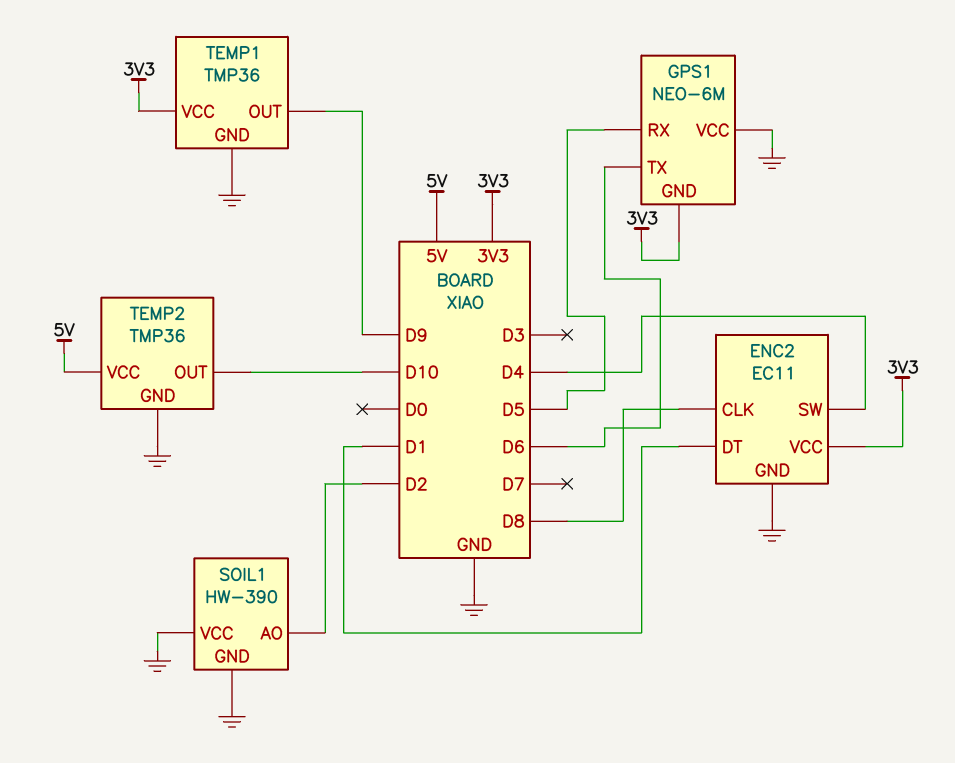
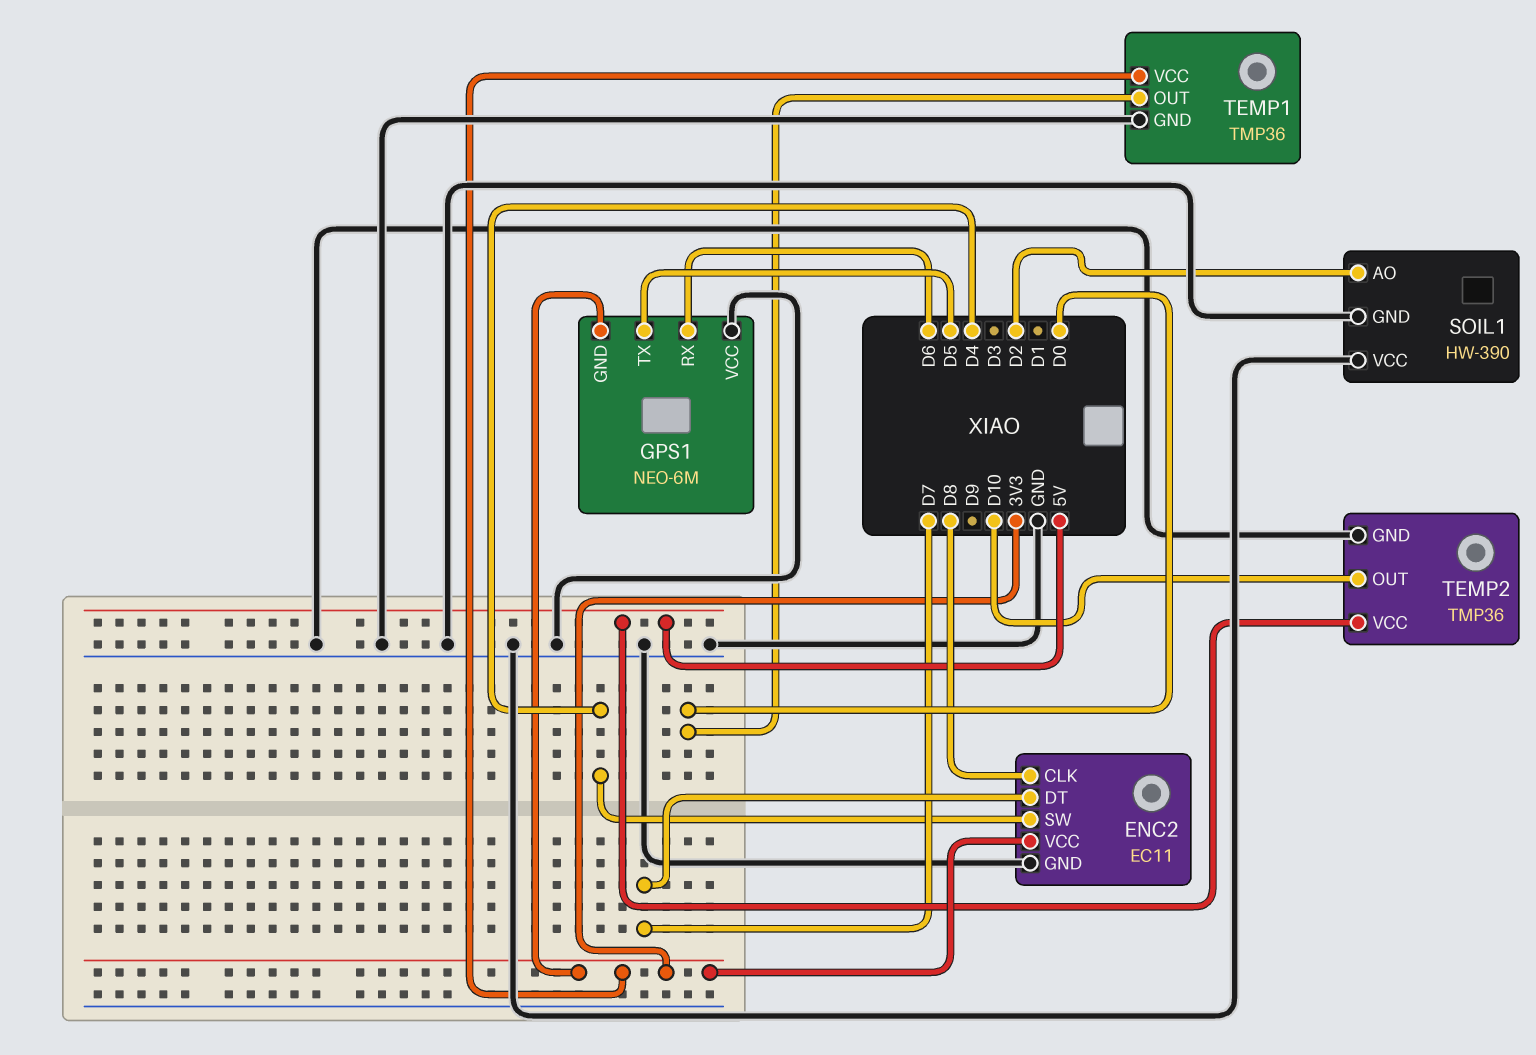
ENC2 pin DT: D1 -> D7
GPS1 pin RX: D5 -> D6
GPS1 pin TX: D6 -> D5
TEMP1 pin OUT: D9 -> D0

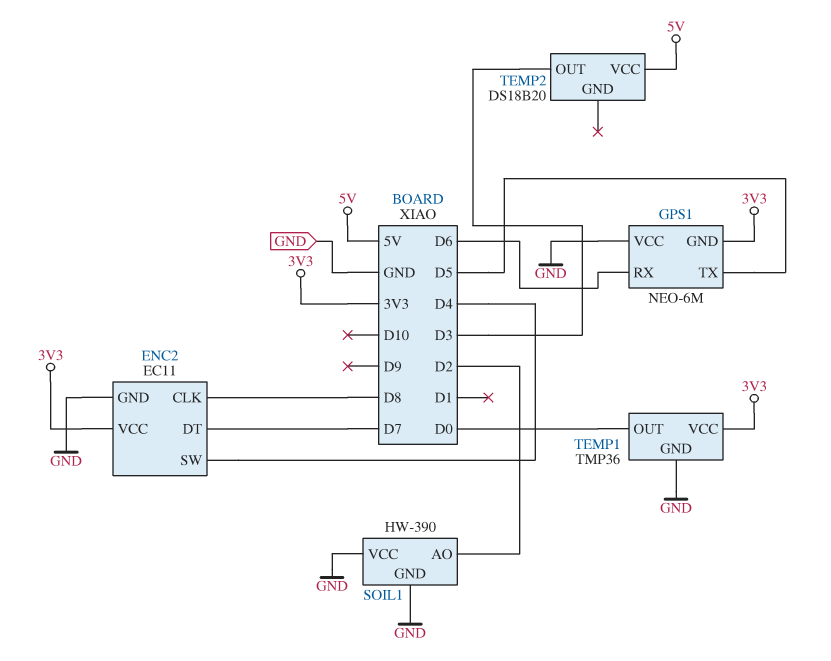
TEMP2: TMP36 -> DS18B20
TEMP2 pin GND: GND -> none
TEMP2 pin OUT: D10 -> D3

